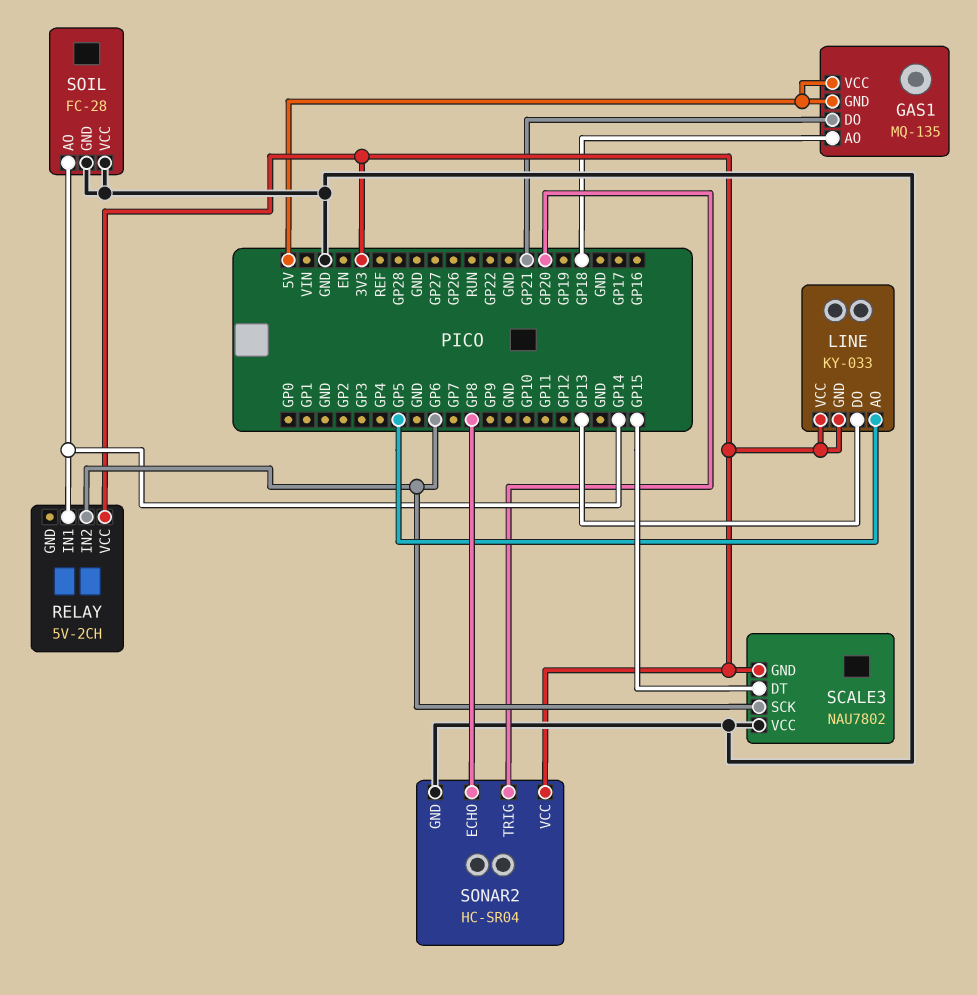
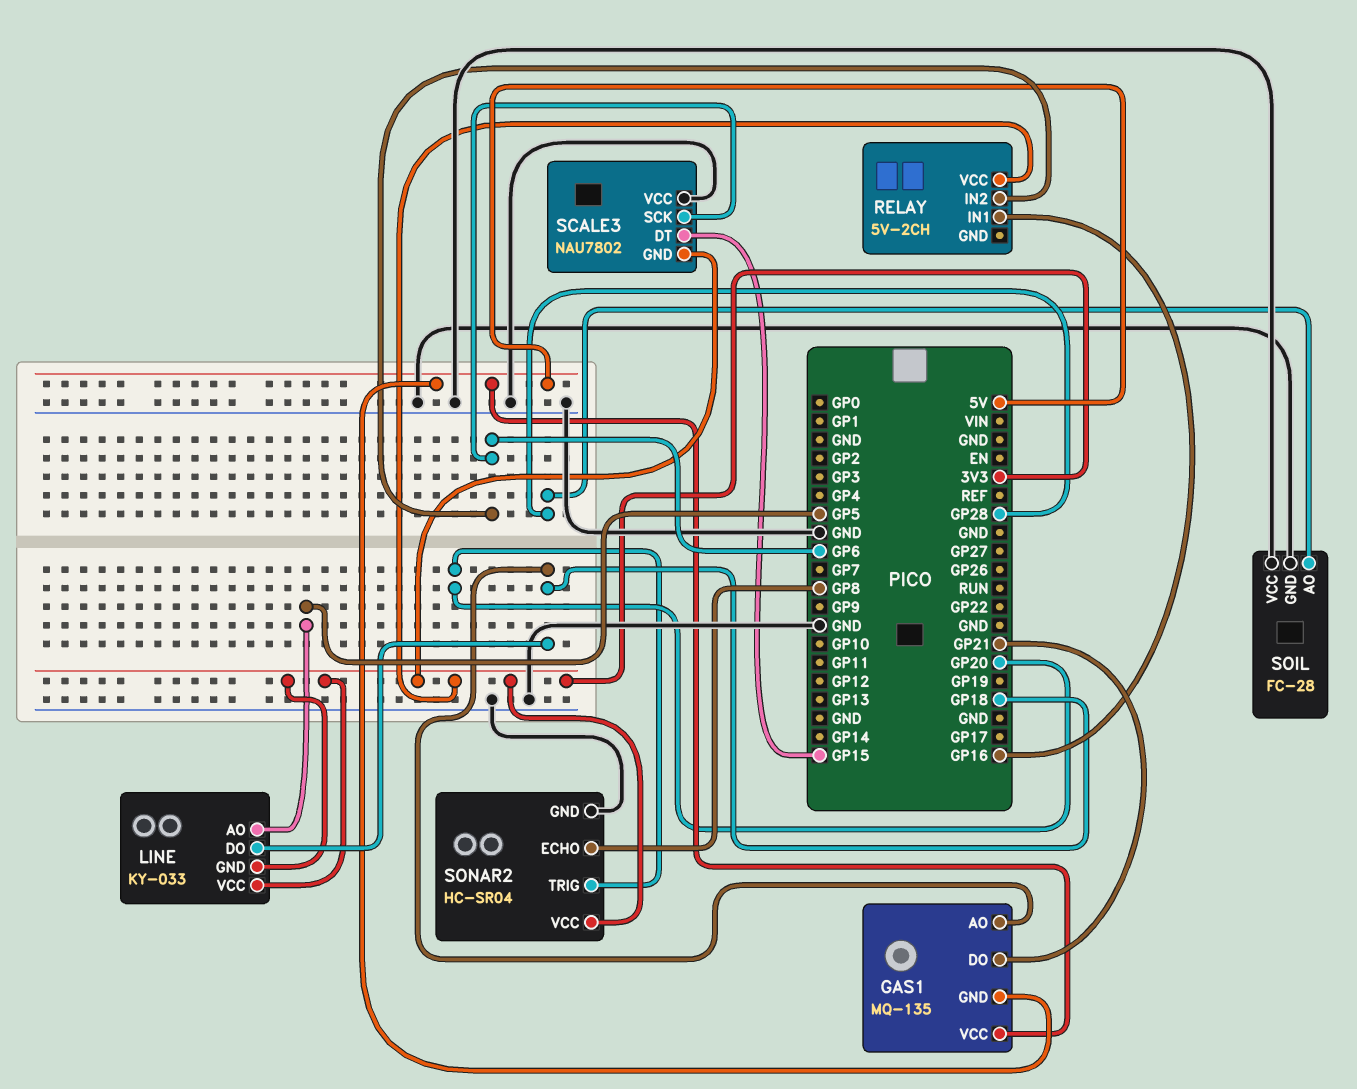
LINE pin DO: GP13 -> GP18
RELAY pin IN1: GP14 -> GP16
SOIL pin AO: GP14 -> GP28

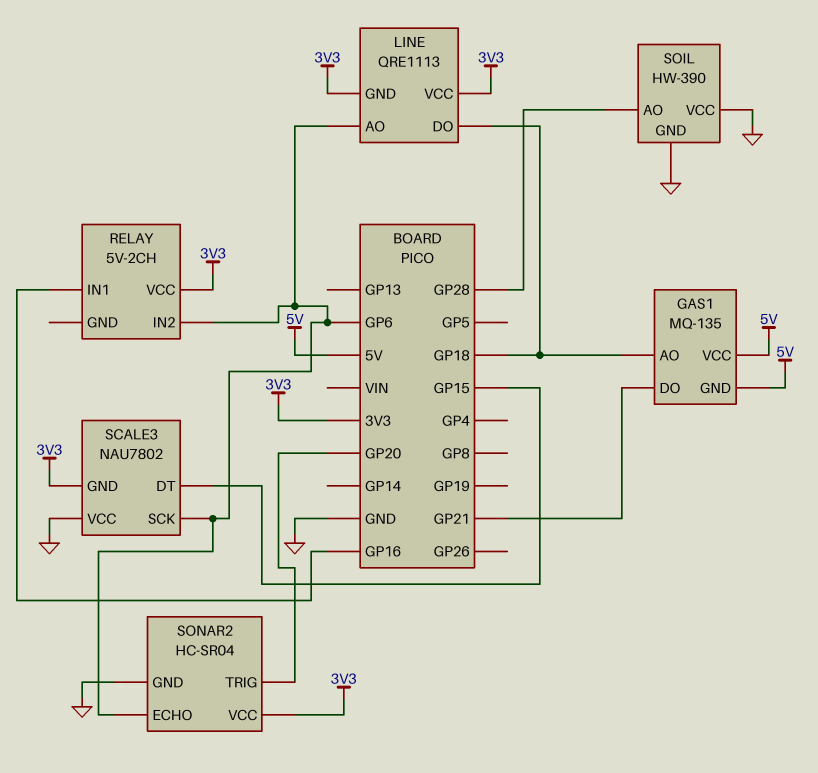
LINE: KY-033 -> QRE1113
LINE pin AO: GP5 -> GP6
SOIL: FC-28 -> HW-390
SONAR2 pin ECHO: GP8 -> GP6

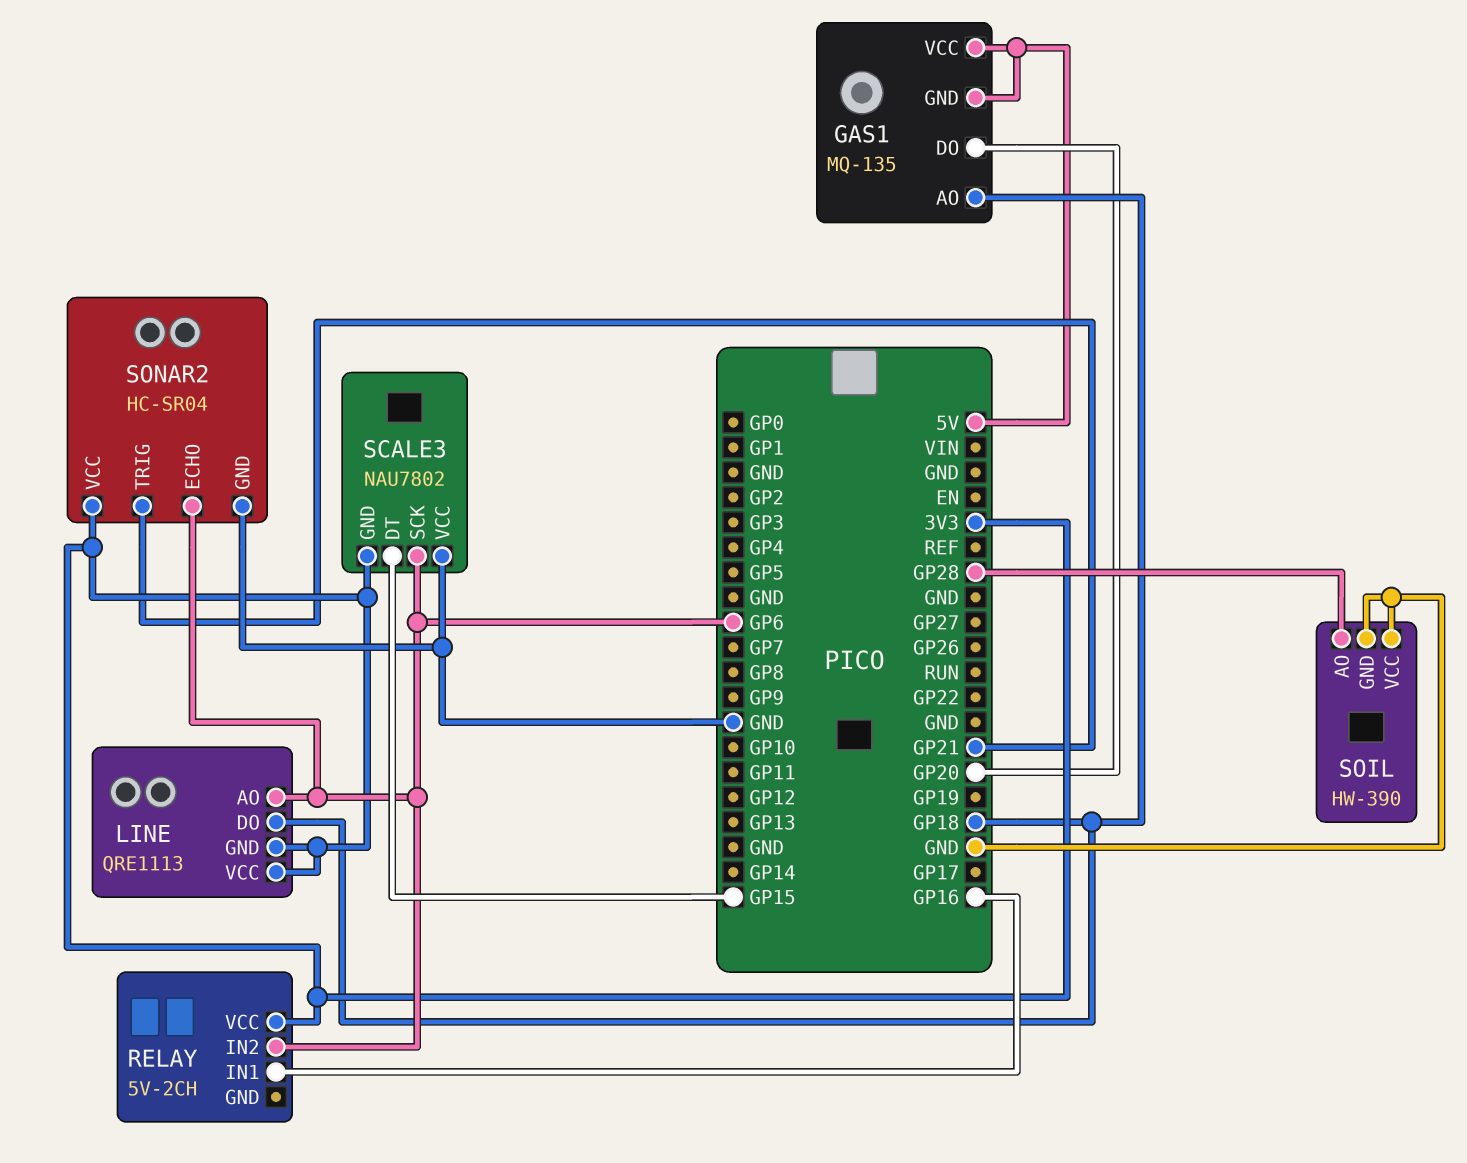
GAS1 pin DO: GP21 -> GP20
SONAR2 pin TRIG: GP20 -> GP21

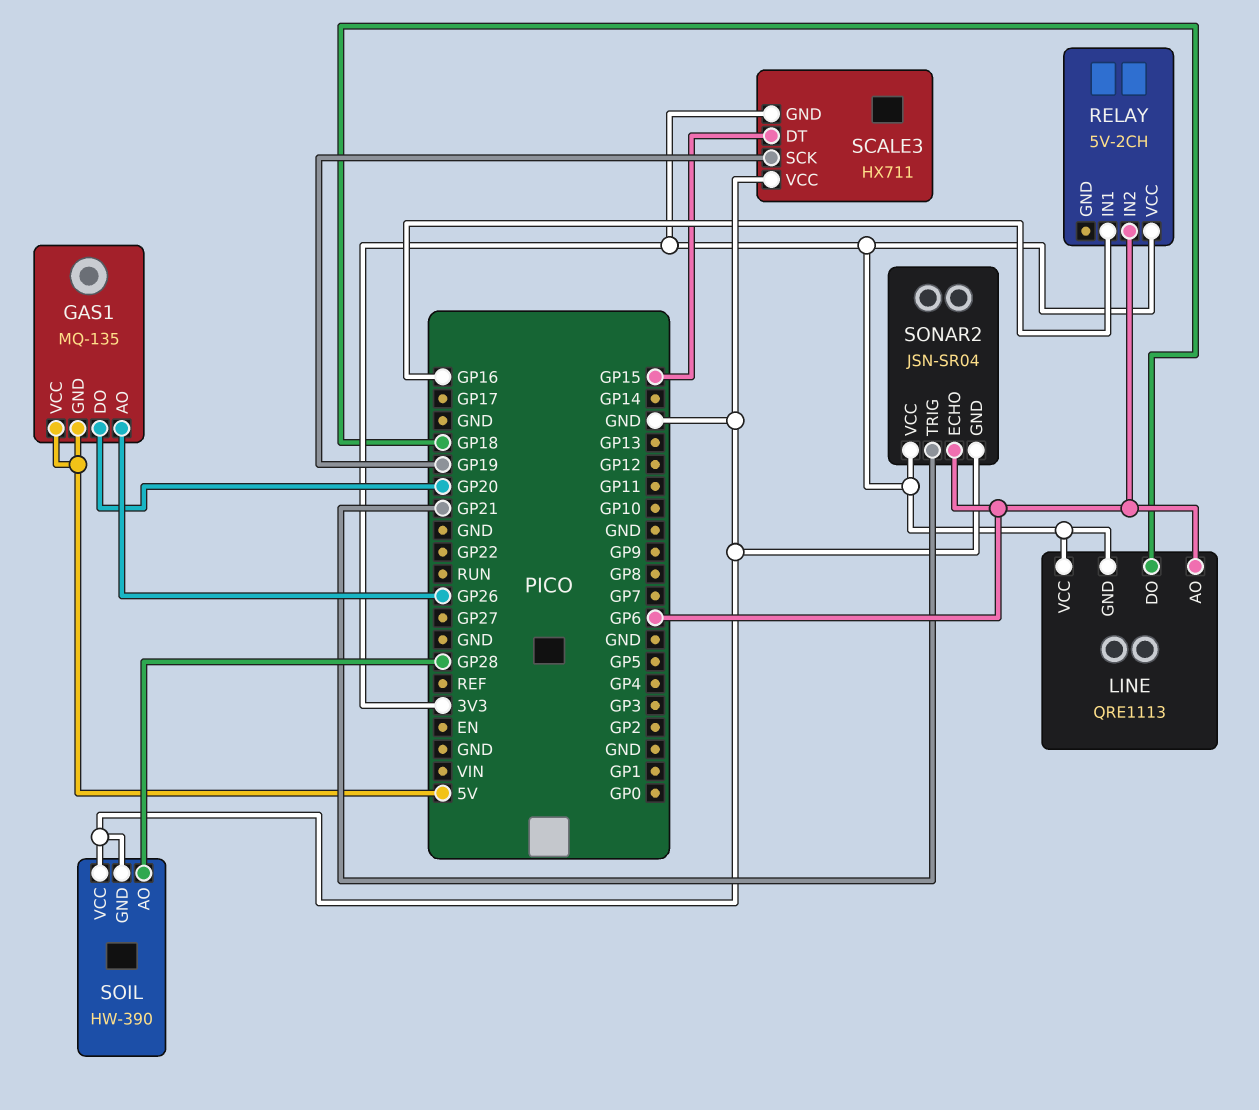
GAS1 pin AO: GP18 -> GP26
SCALE3: NAU7802 -> HX711
SCALE3 pin SCK: GP6 -> GP19
SONAR2: HC-SR04 -> JSN-SR04

